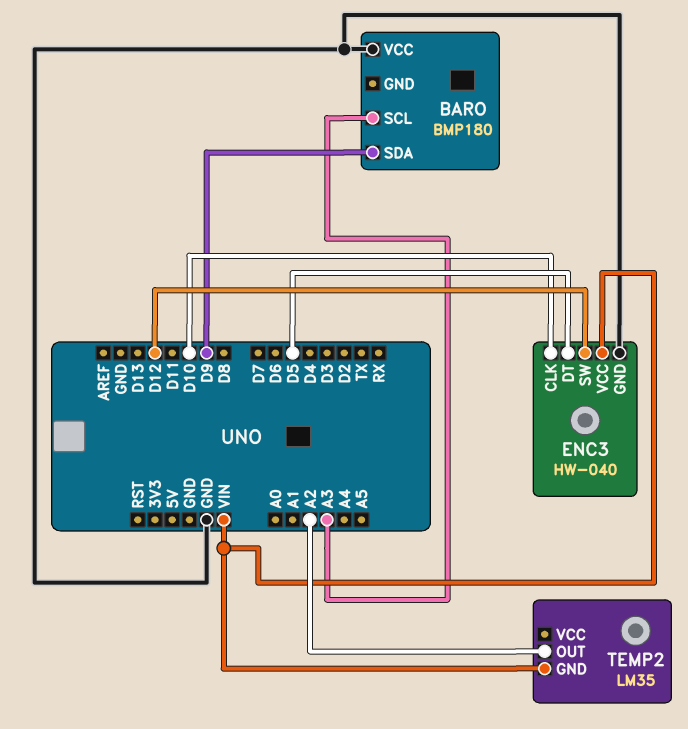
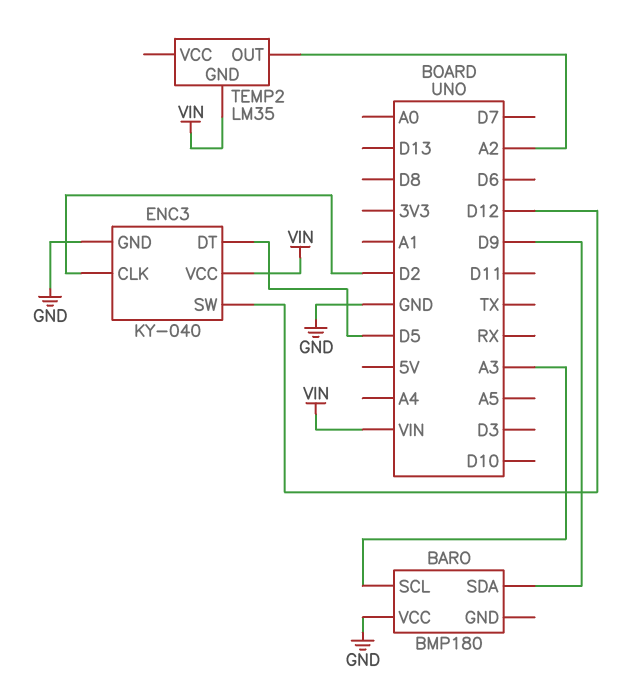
ENC3: HW-040 -> KY-040
ENC3 pin CLK: D10 -> D2

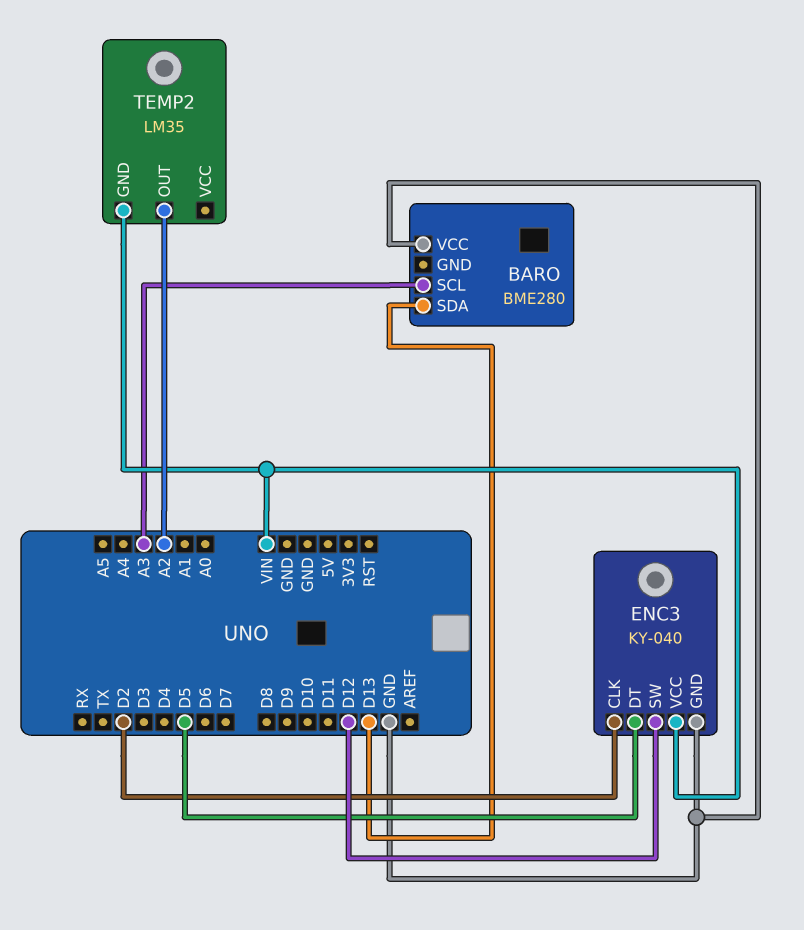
BARO: BMP180 -> BME280
BARO pin SDA: D9 -> D13

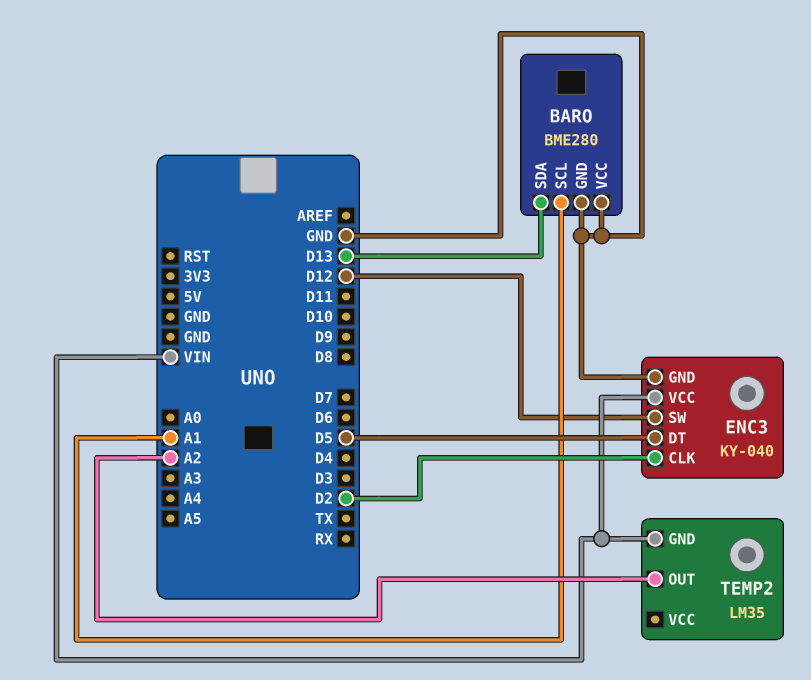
BARO pin GND: none -> GND
BARO pin SCL: A3 -> A1

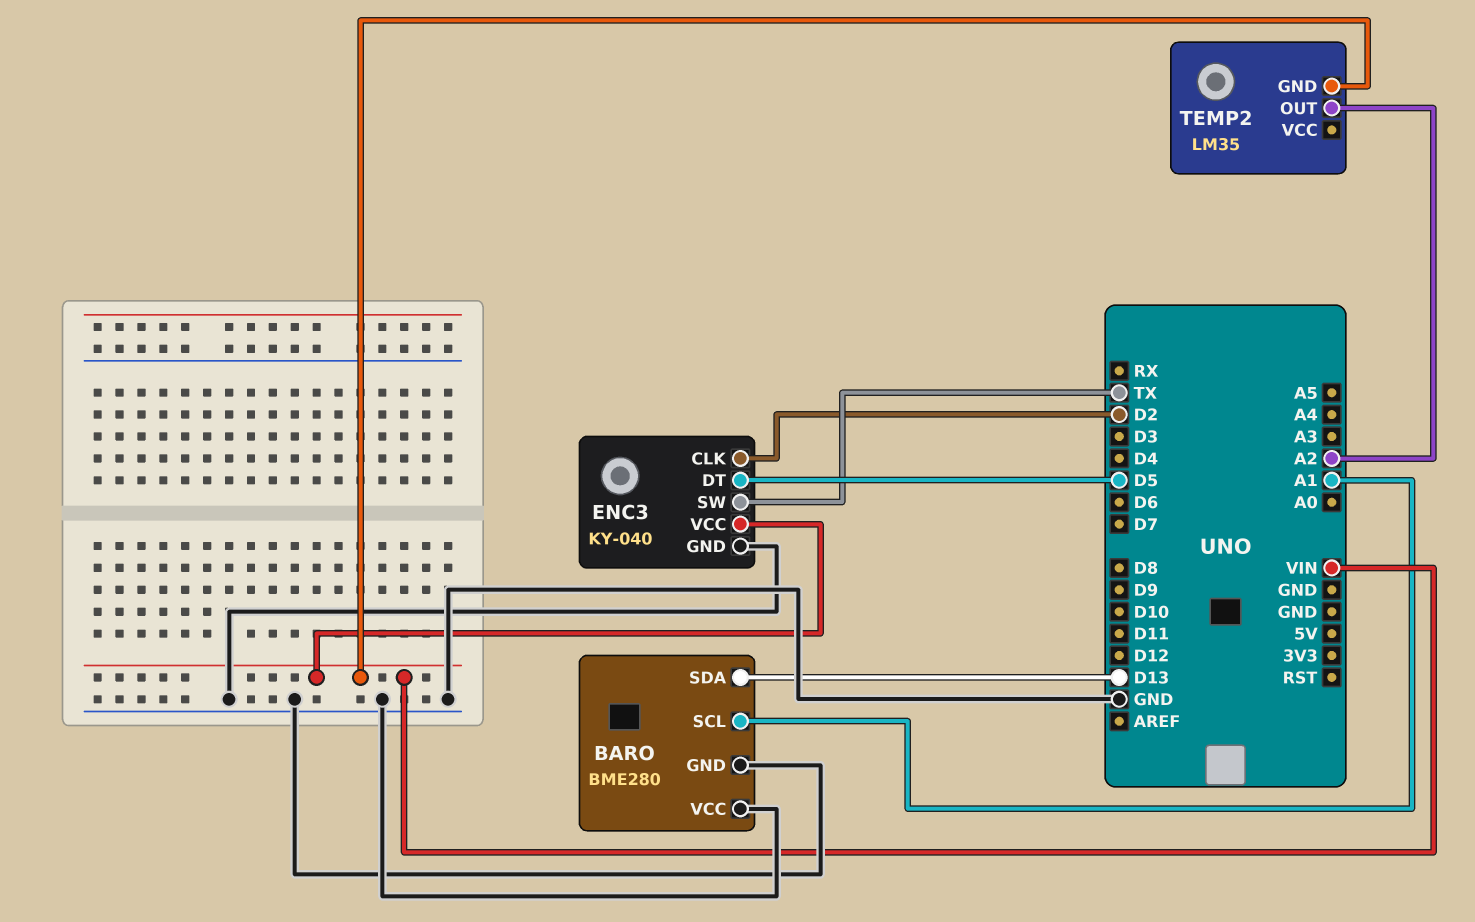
ENC3 pin SW: D12 -> TX

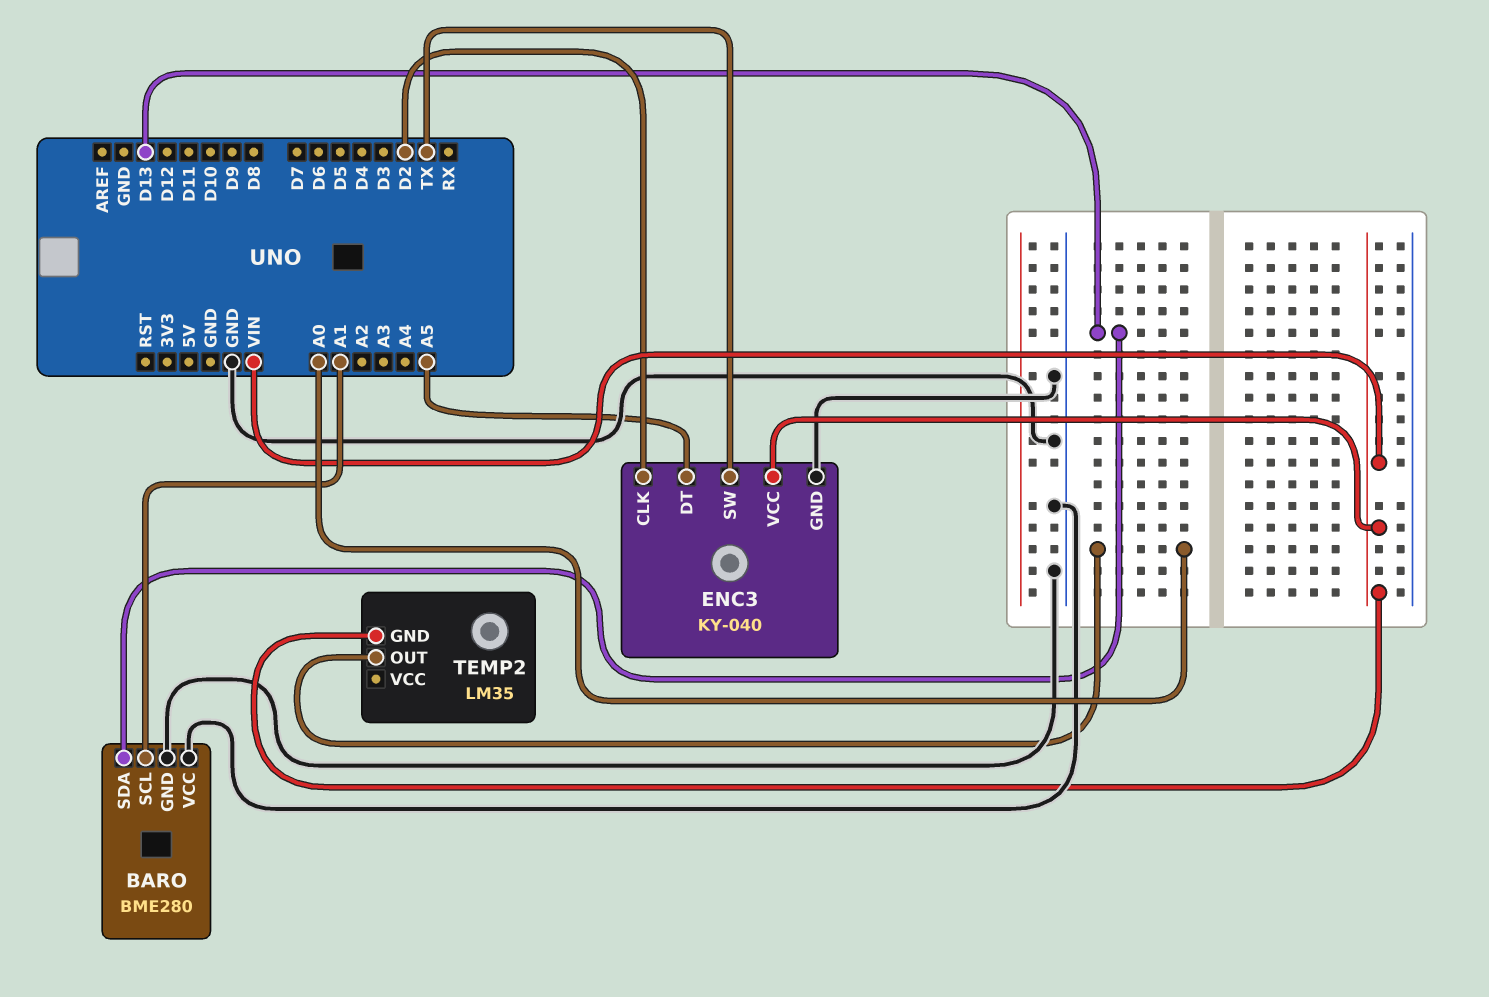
ENC3 pin DT: D5 -> A5
TEMP2 pin OUT: A2 -> A0

